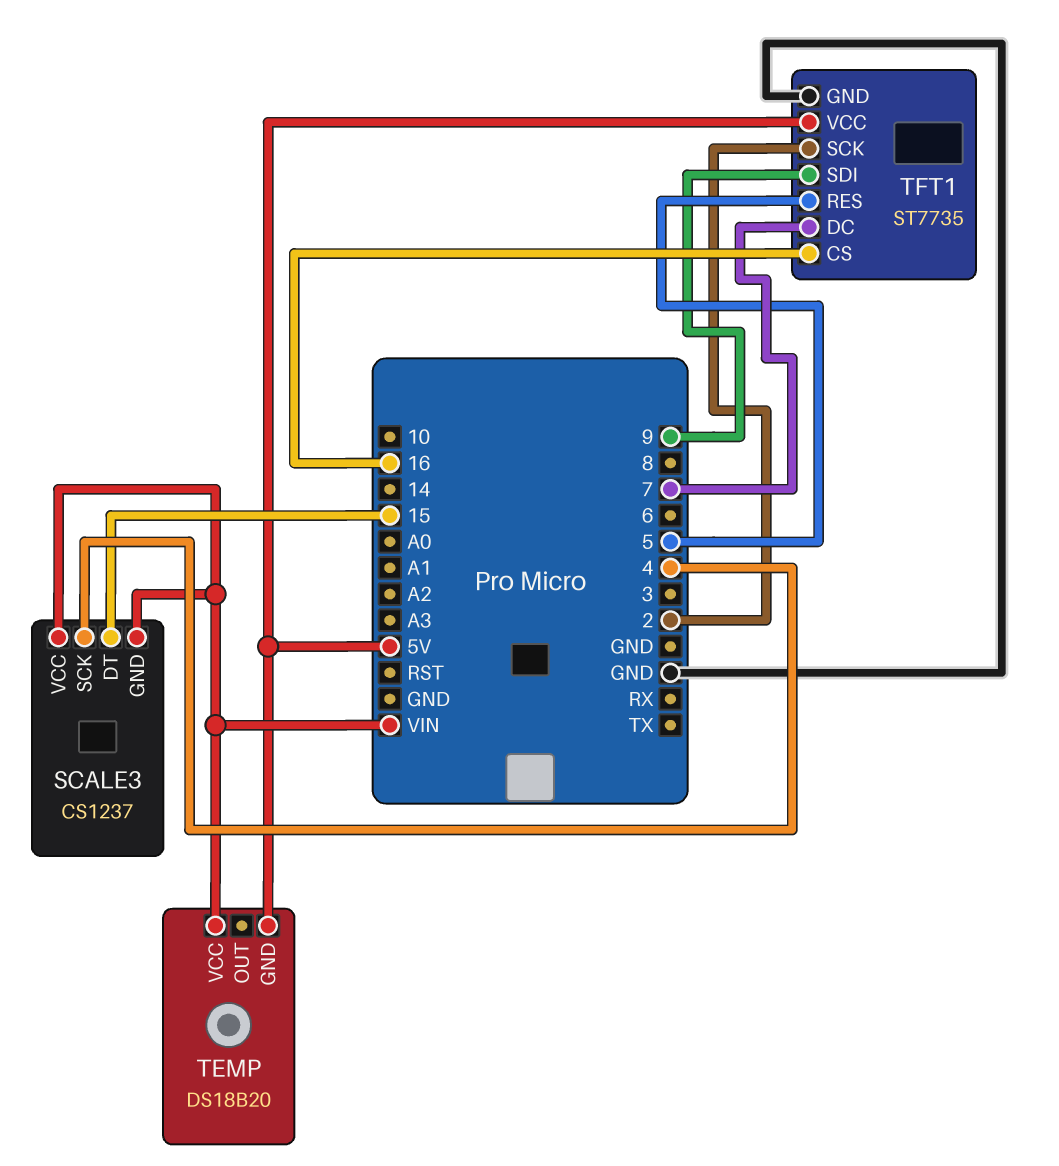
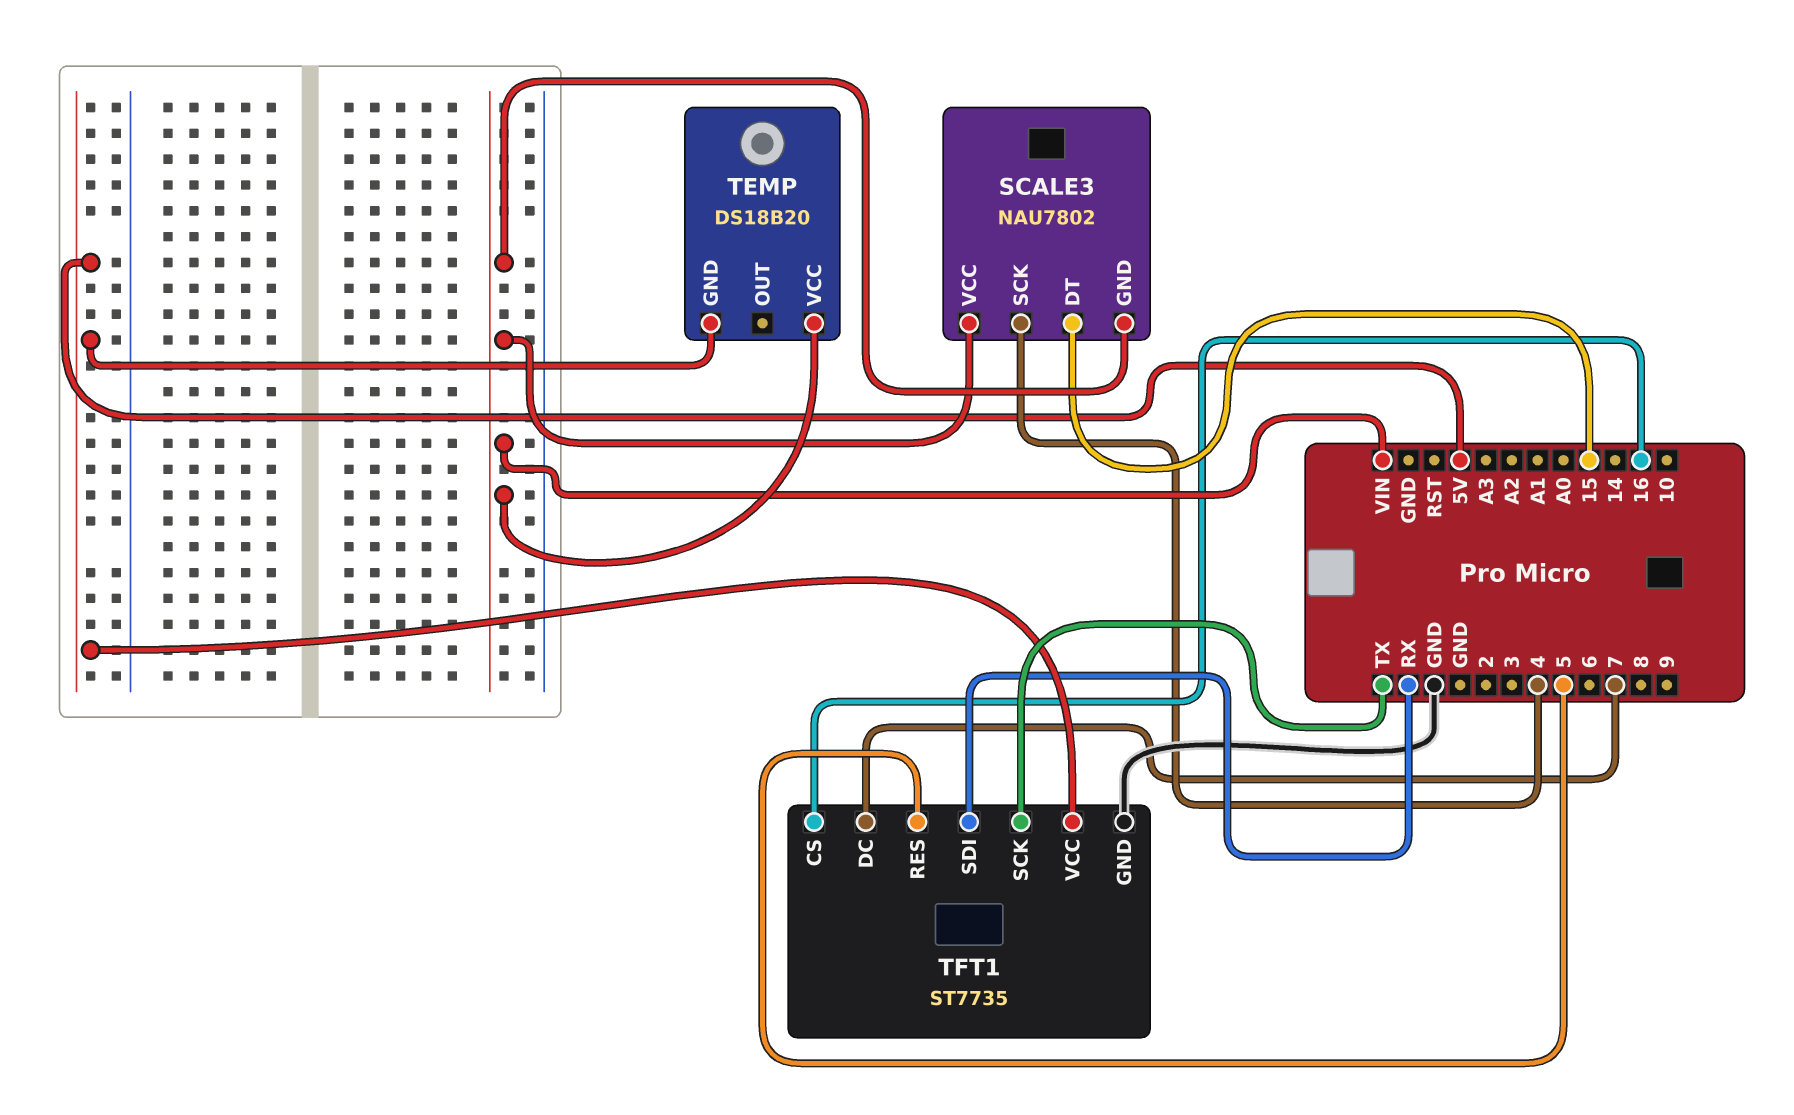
SCALE3: CS1237 -> NAU7802
TFT1 pin SCK: 2 -> TX
TFT1 pin SDI: 9 -> RX

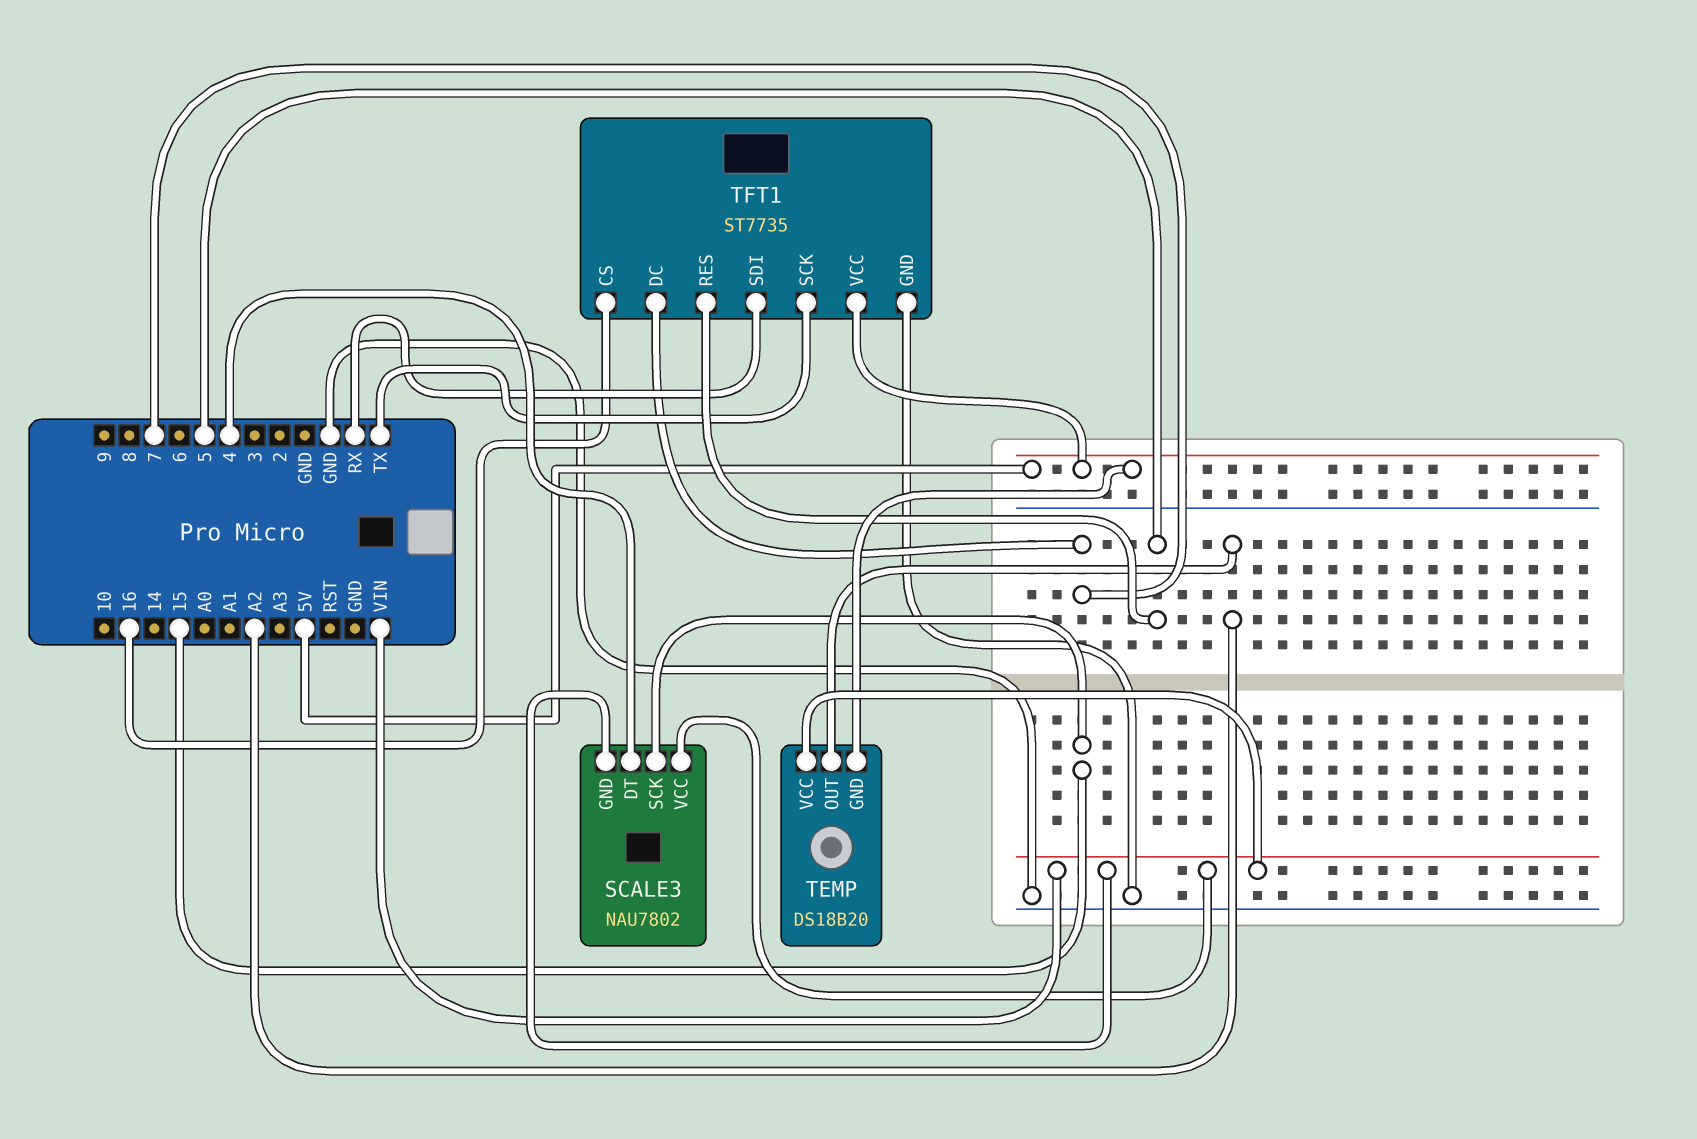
SCALE3 pin DT: 15 -> 4
SCALE3 pin SCK: 4 -> 15
TEMP pin OUT: none -> A2

